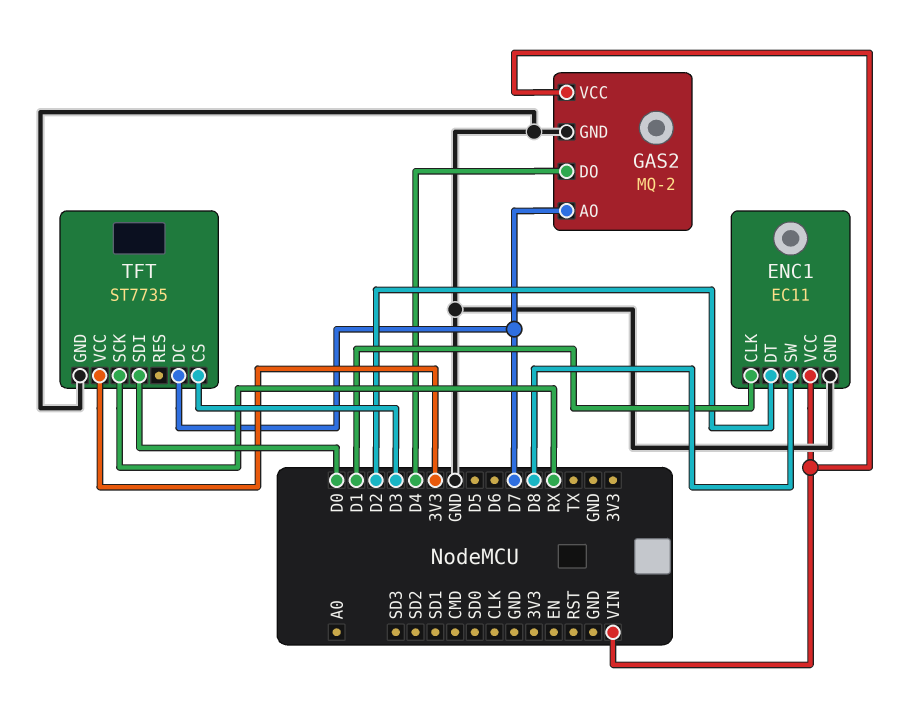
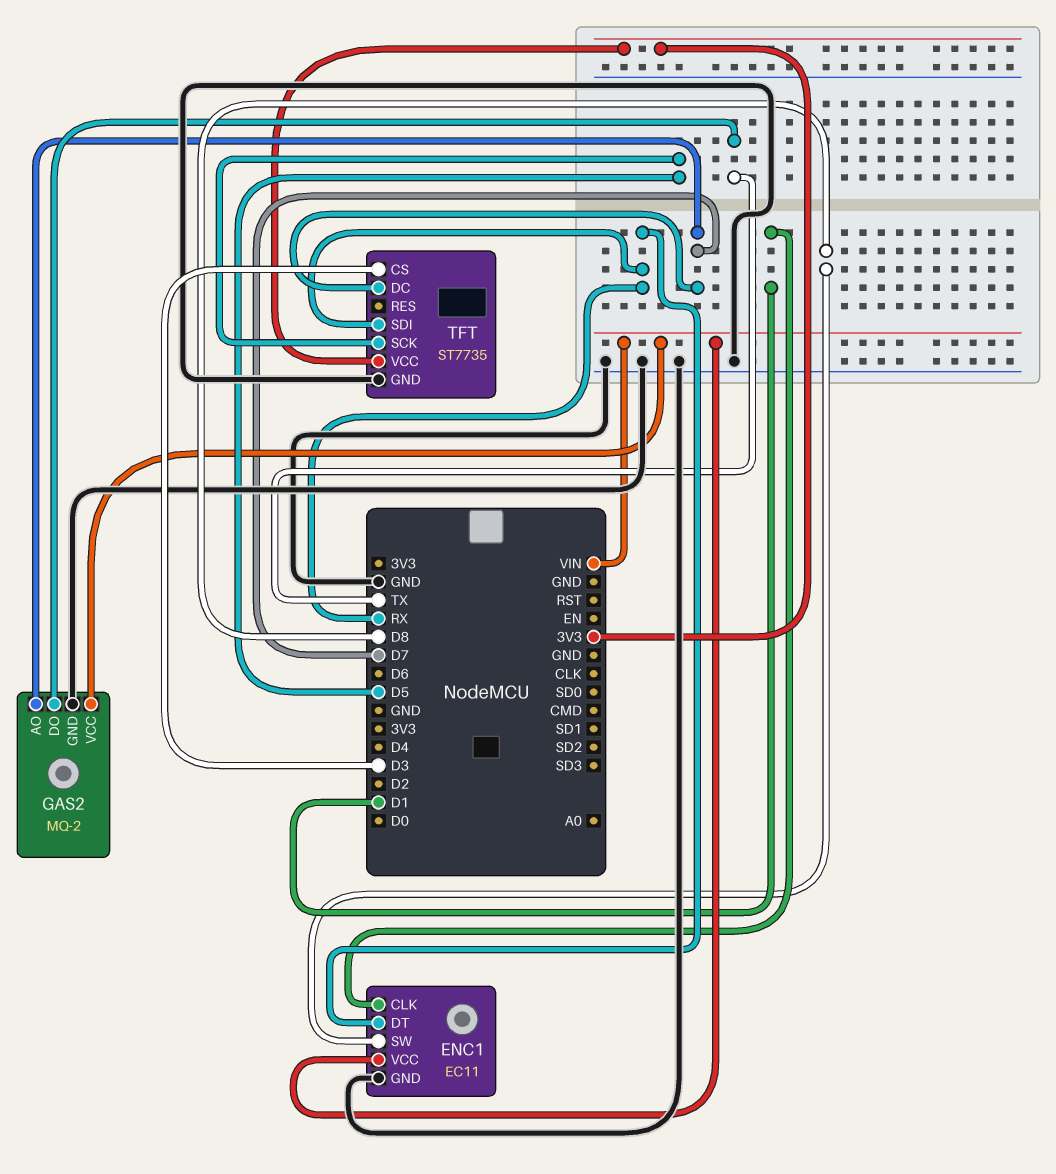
ENC1 pin DT: D2 -> RX
GAS2 pin DO: D4 -> TX
TFT pin SCK: RX -> D5
TFT pin SDI: D0 -> RX

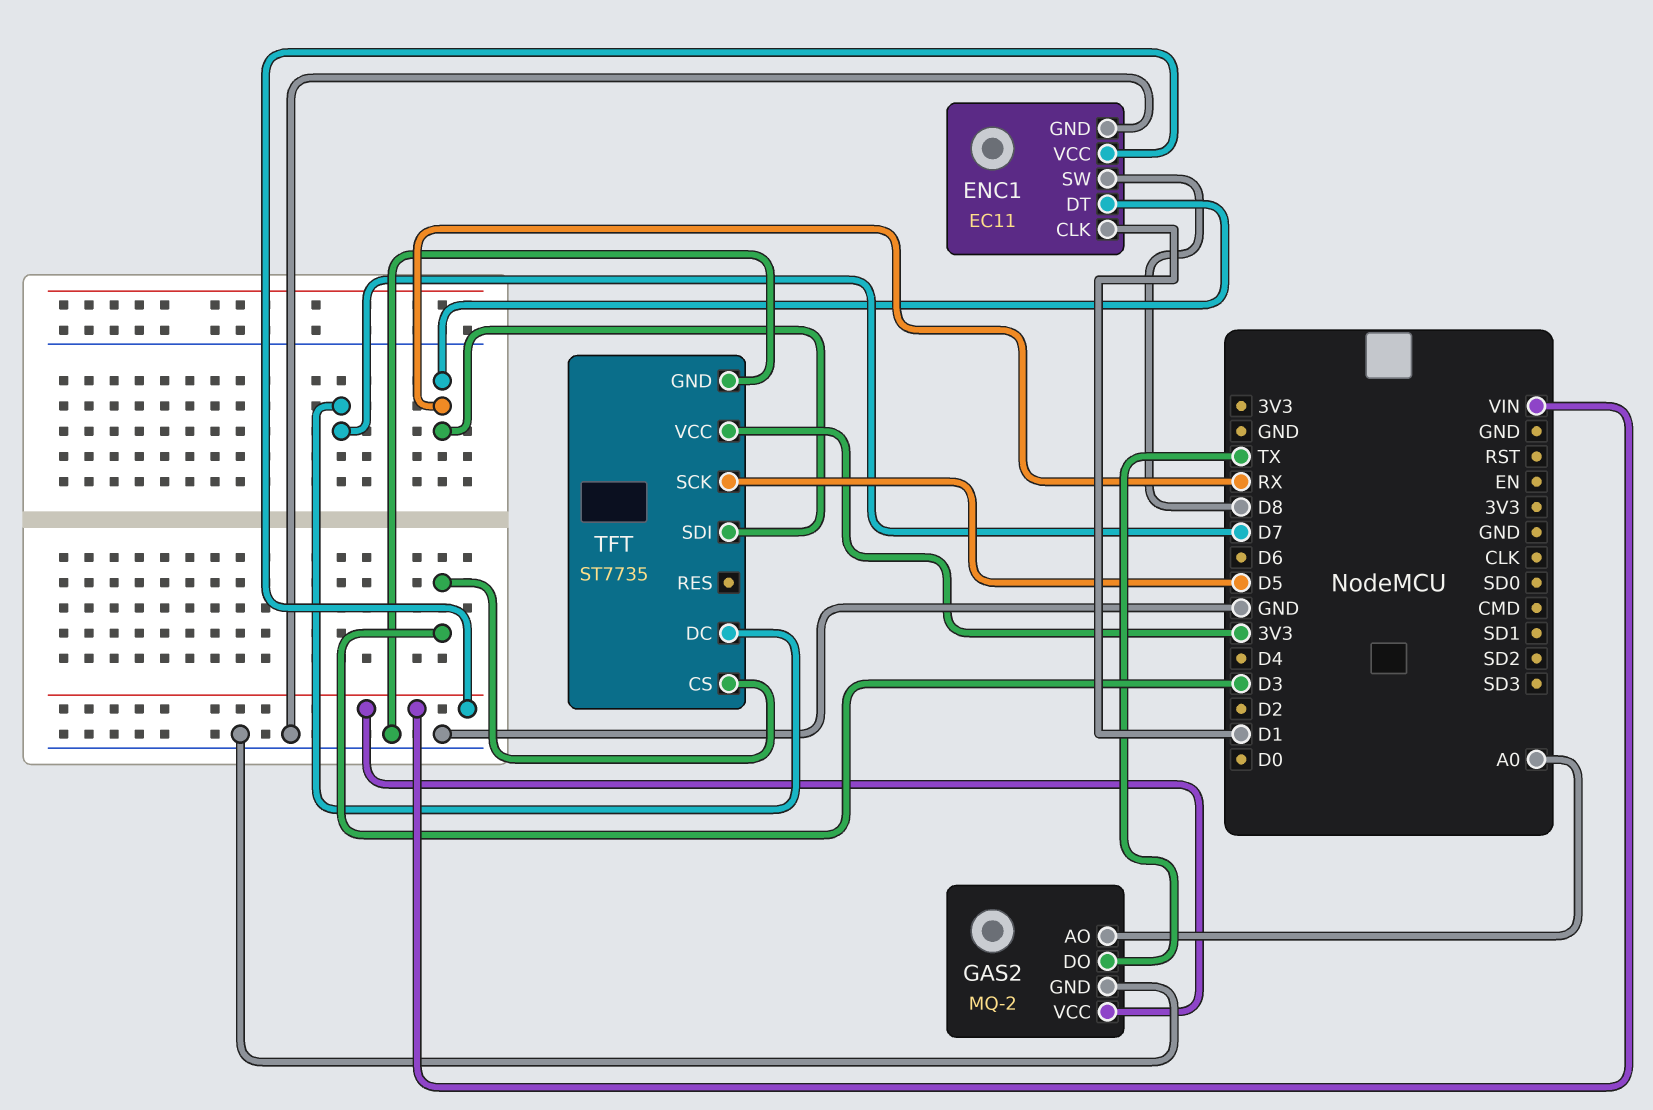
GAS2 pin AO: D7 -> A0

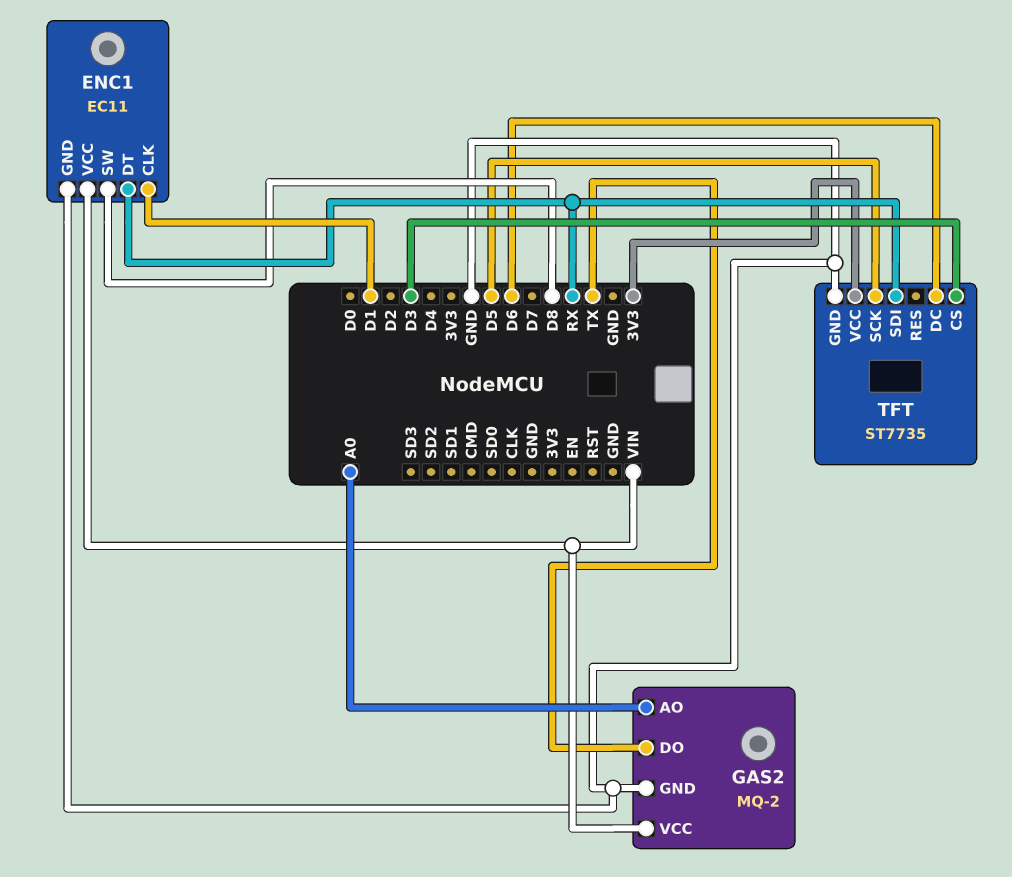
TFT pin DC: D7 -> D6

